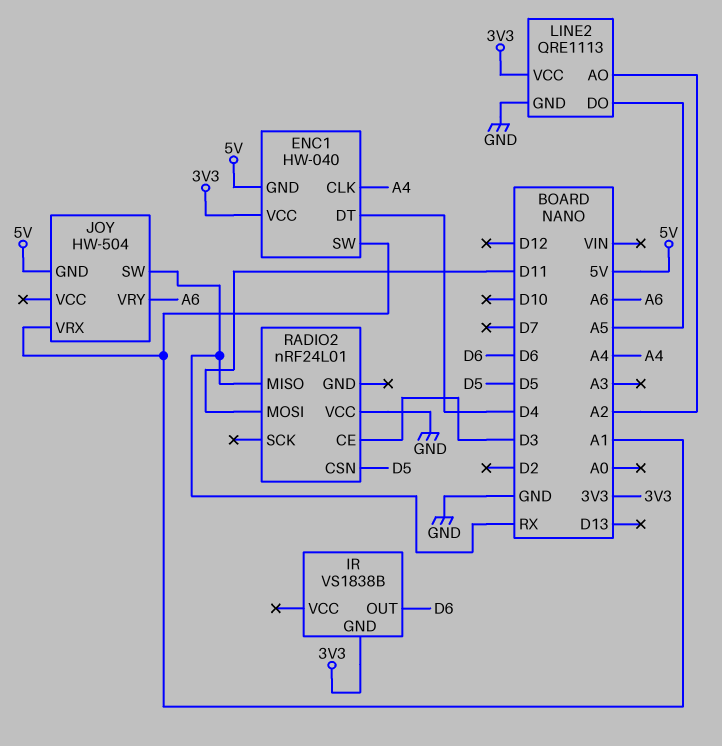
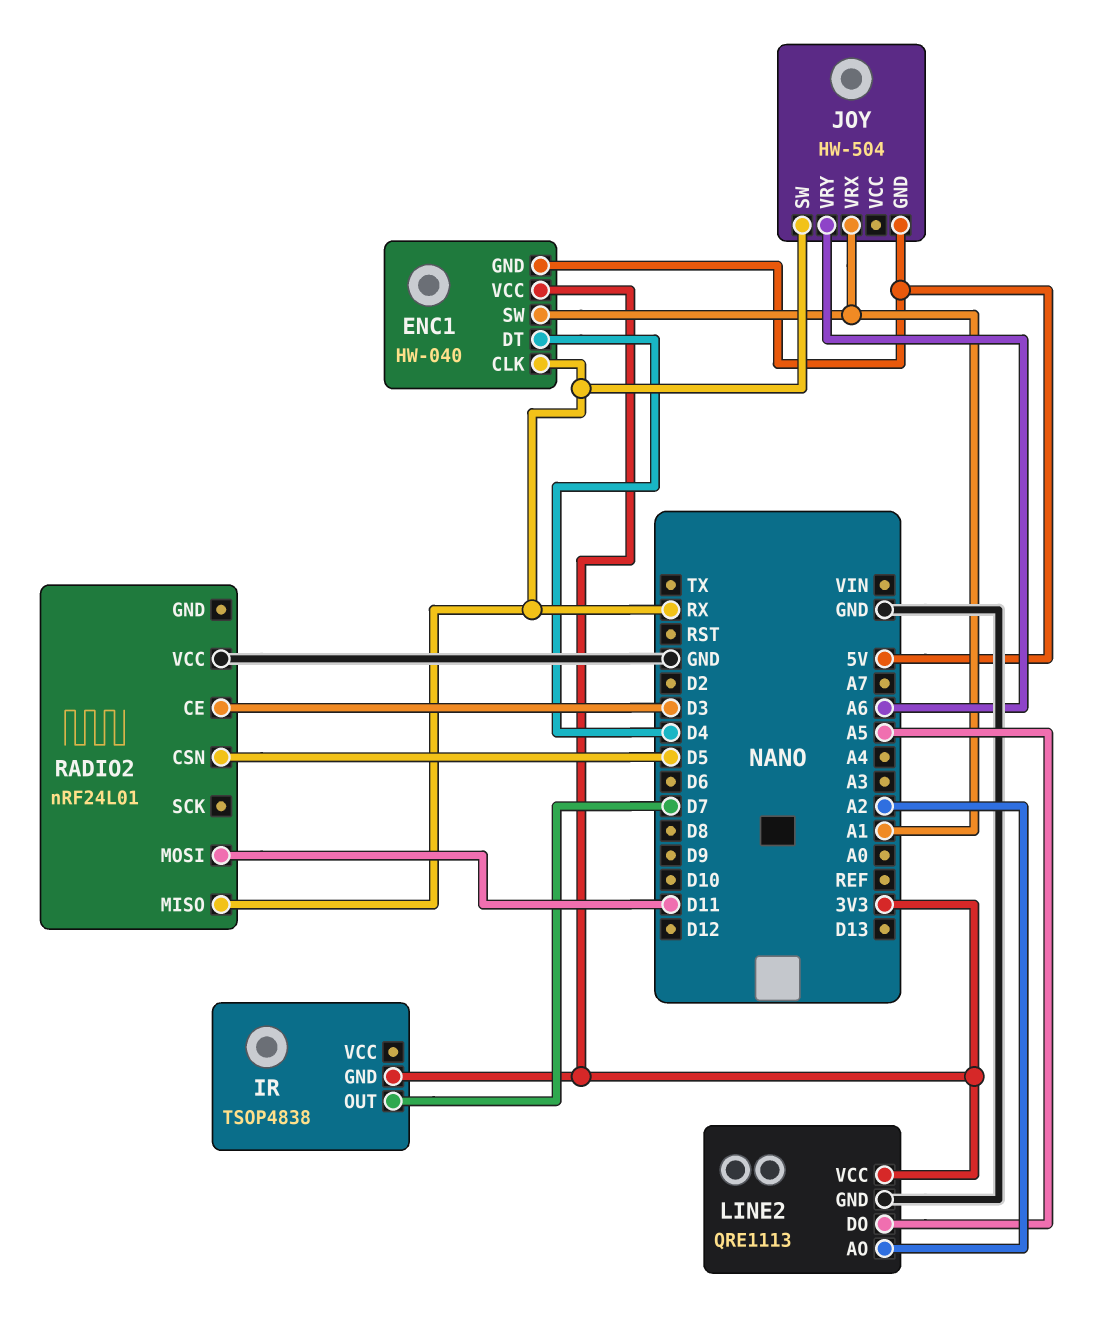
ENC1 pin CLK: A4 -> RX
IR: VS1838B -> TSOP4838
IR pin OUT: D6 -> D7

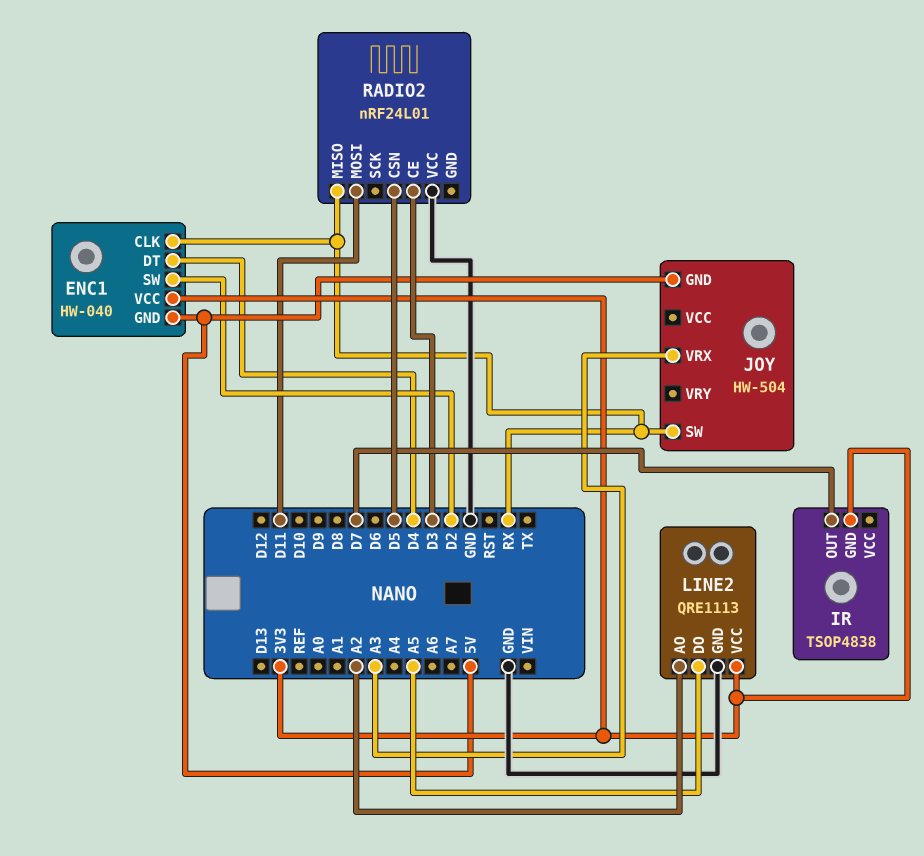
ENC1 pin SW: A1 -> D2
JOY pin VRX: A1 -> A3
JOY pin VRY: A6 -> none

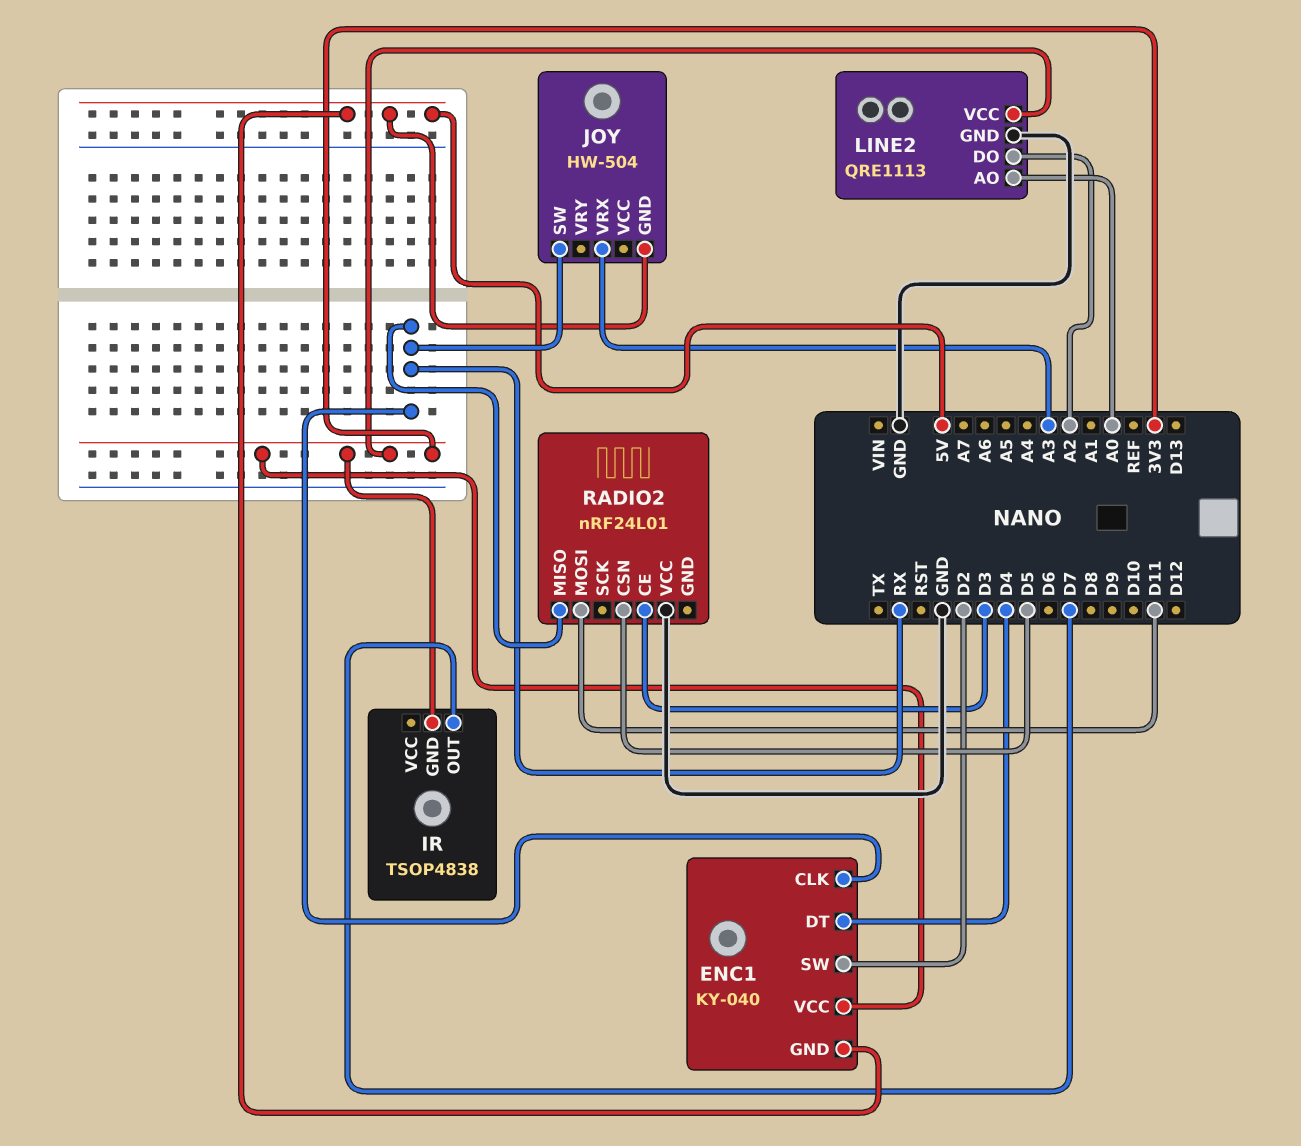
ENC1: HW-040 -> KY-040
LINE2 pin AO: A2 -> A0
LINE2 pin DO: A5 -> A2

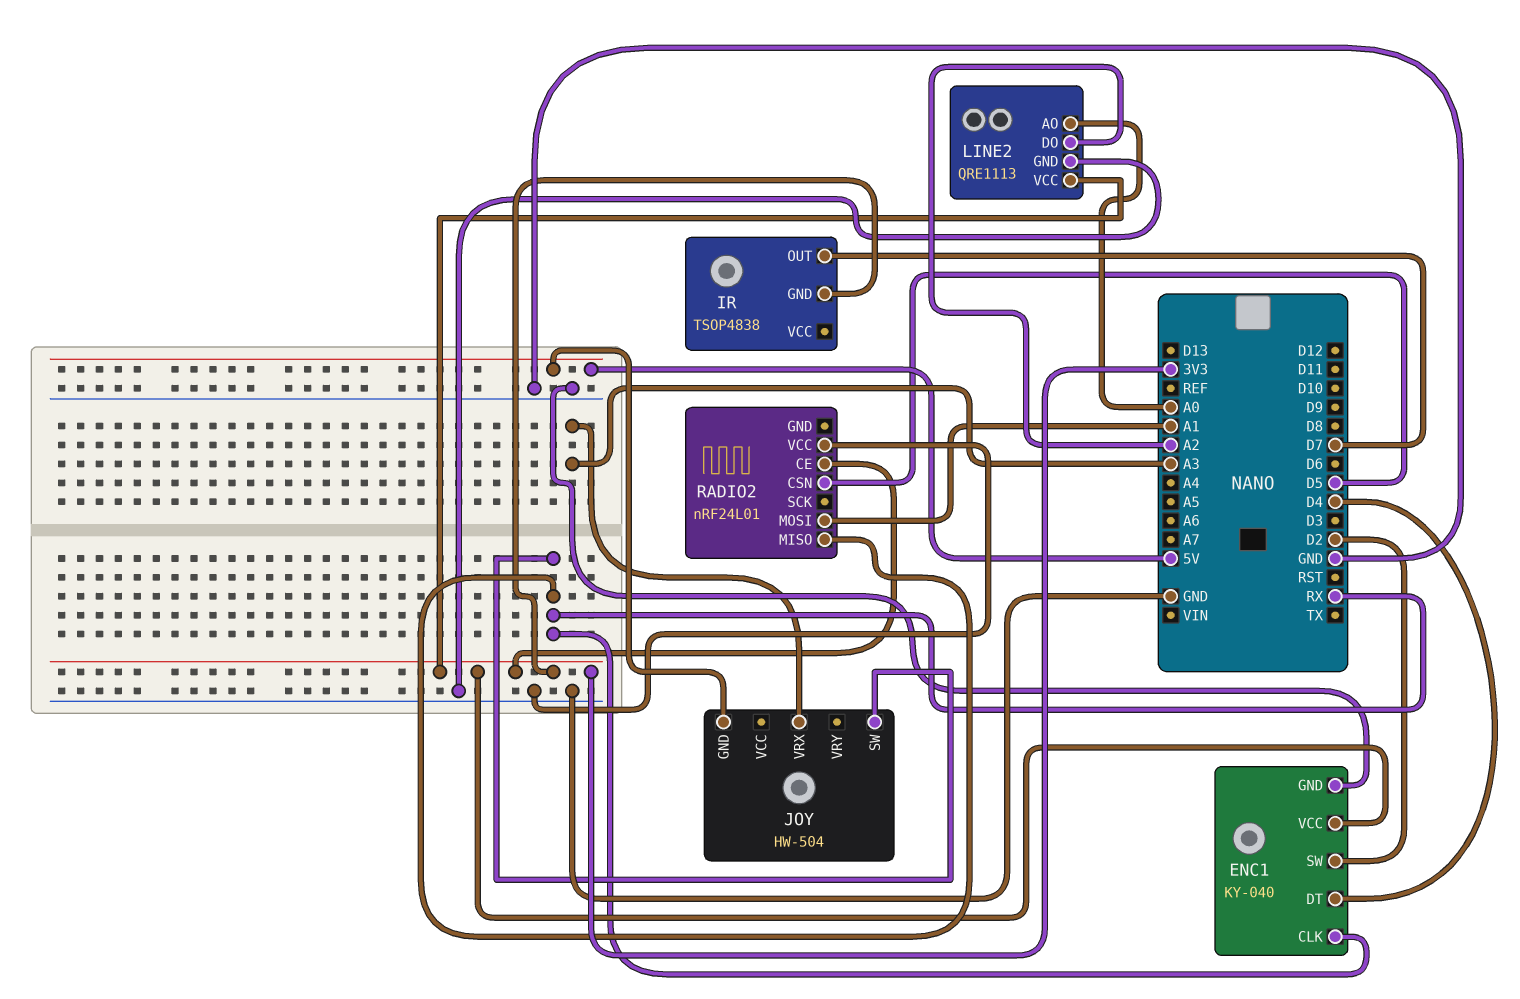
ENC1 pin GND: 5V -> GND
RADIO2 pin CE: D3 -> 3V3
RADIO2 pin MOSI: D11 -> A1

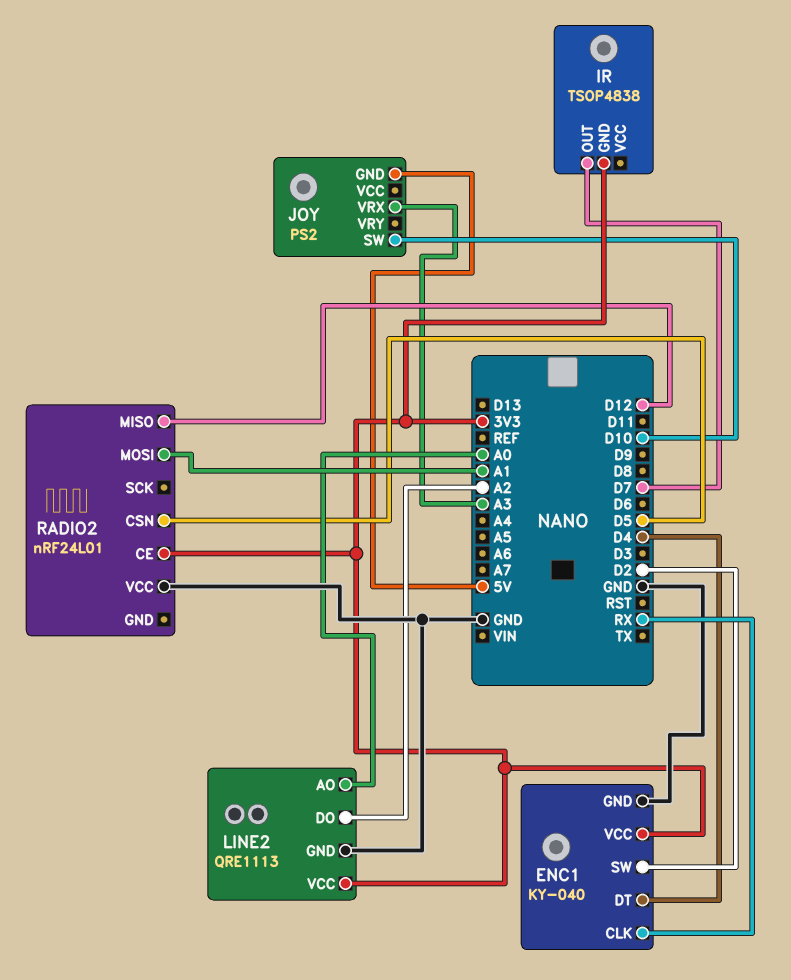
JOY: HW-504 -> PS2
JOY pin SW: RX -> D10
RADIO2 pin MISO: RX -> D12

